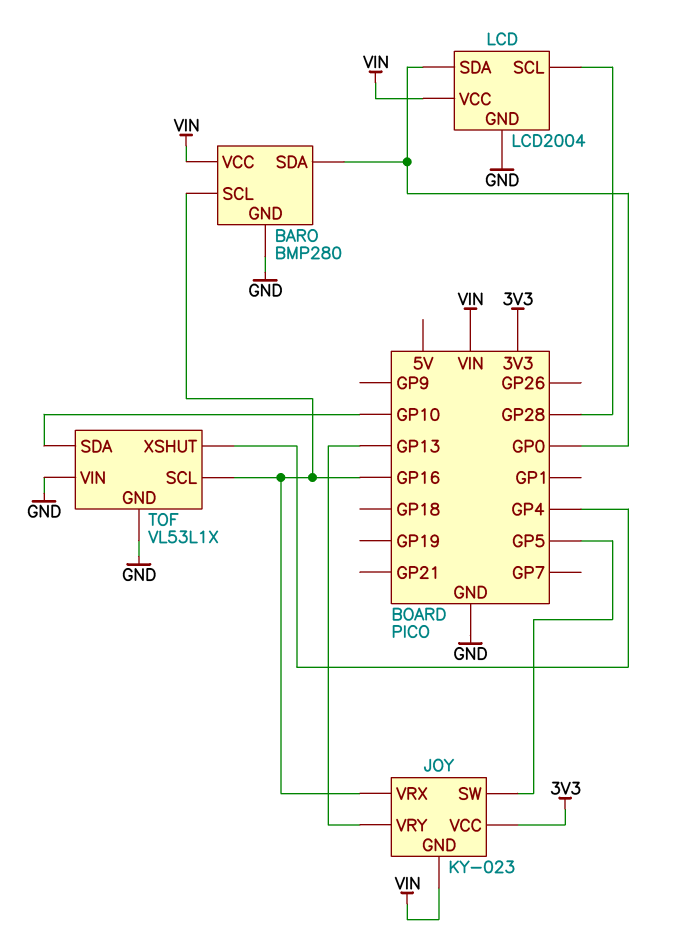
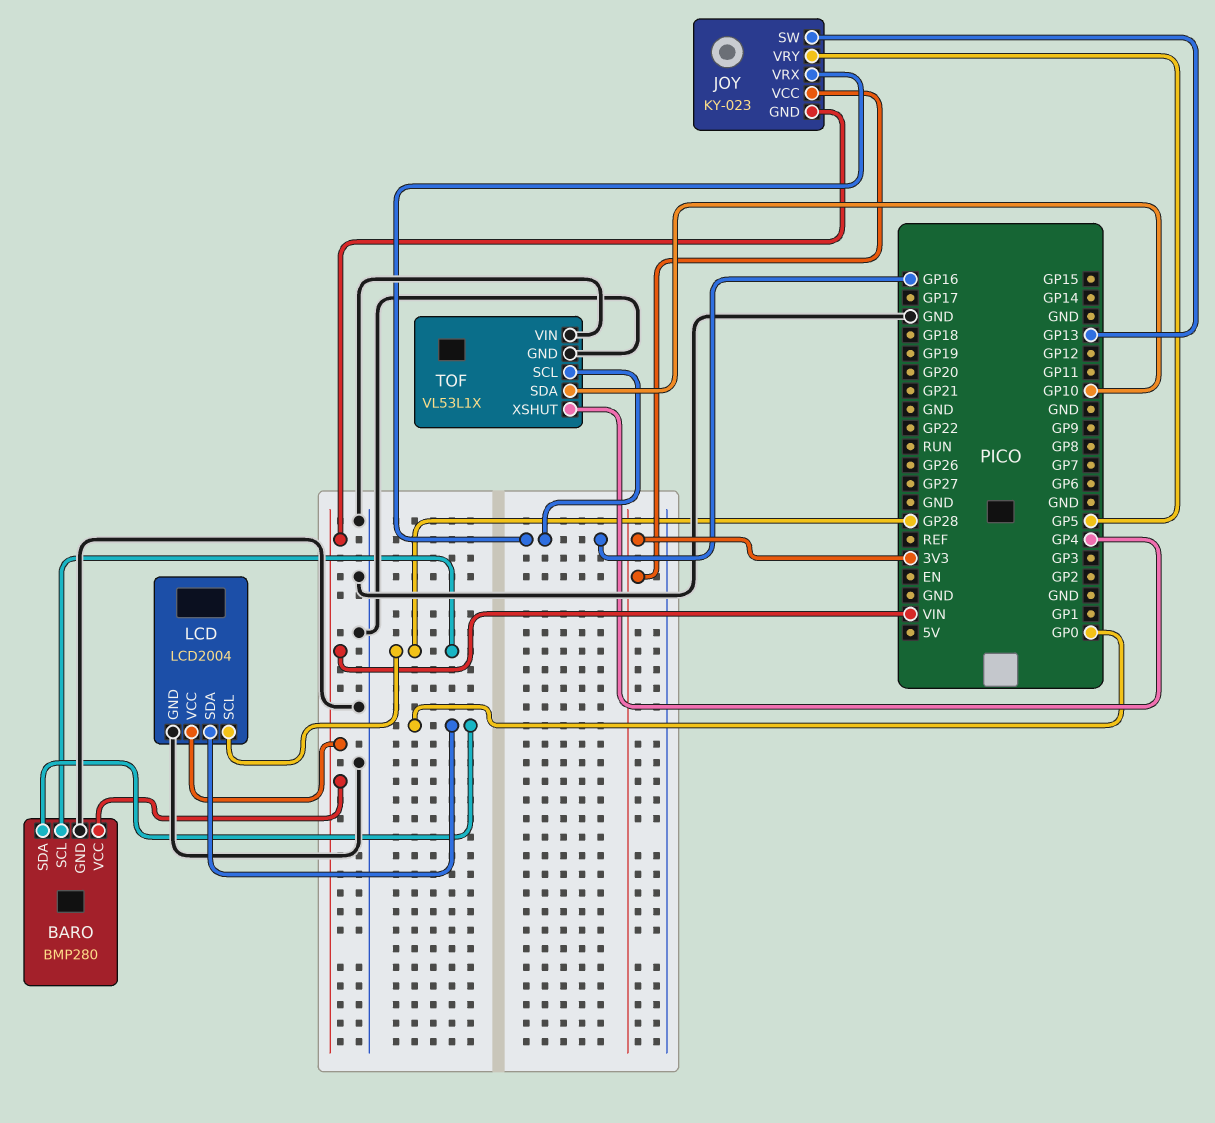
BARO pin SCL: GP16 -> GP28
JOY pin SW: GP5 -> GP13
JOY pin VRY: GP13 -> GP5

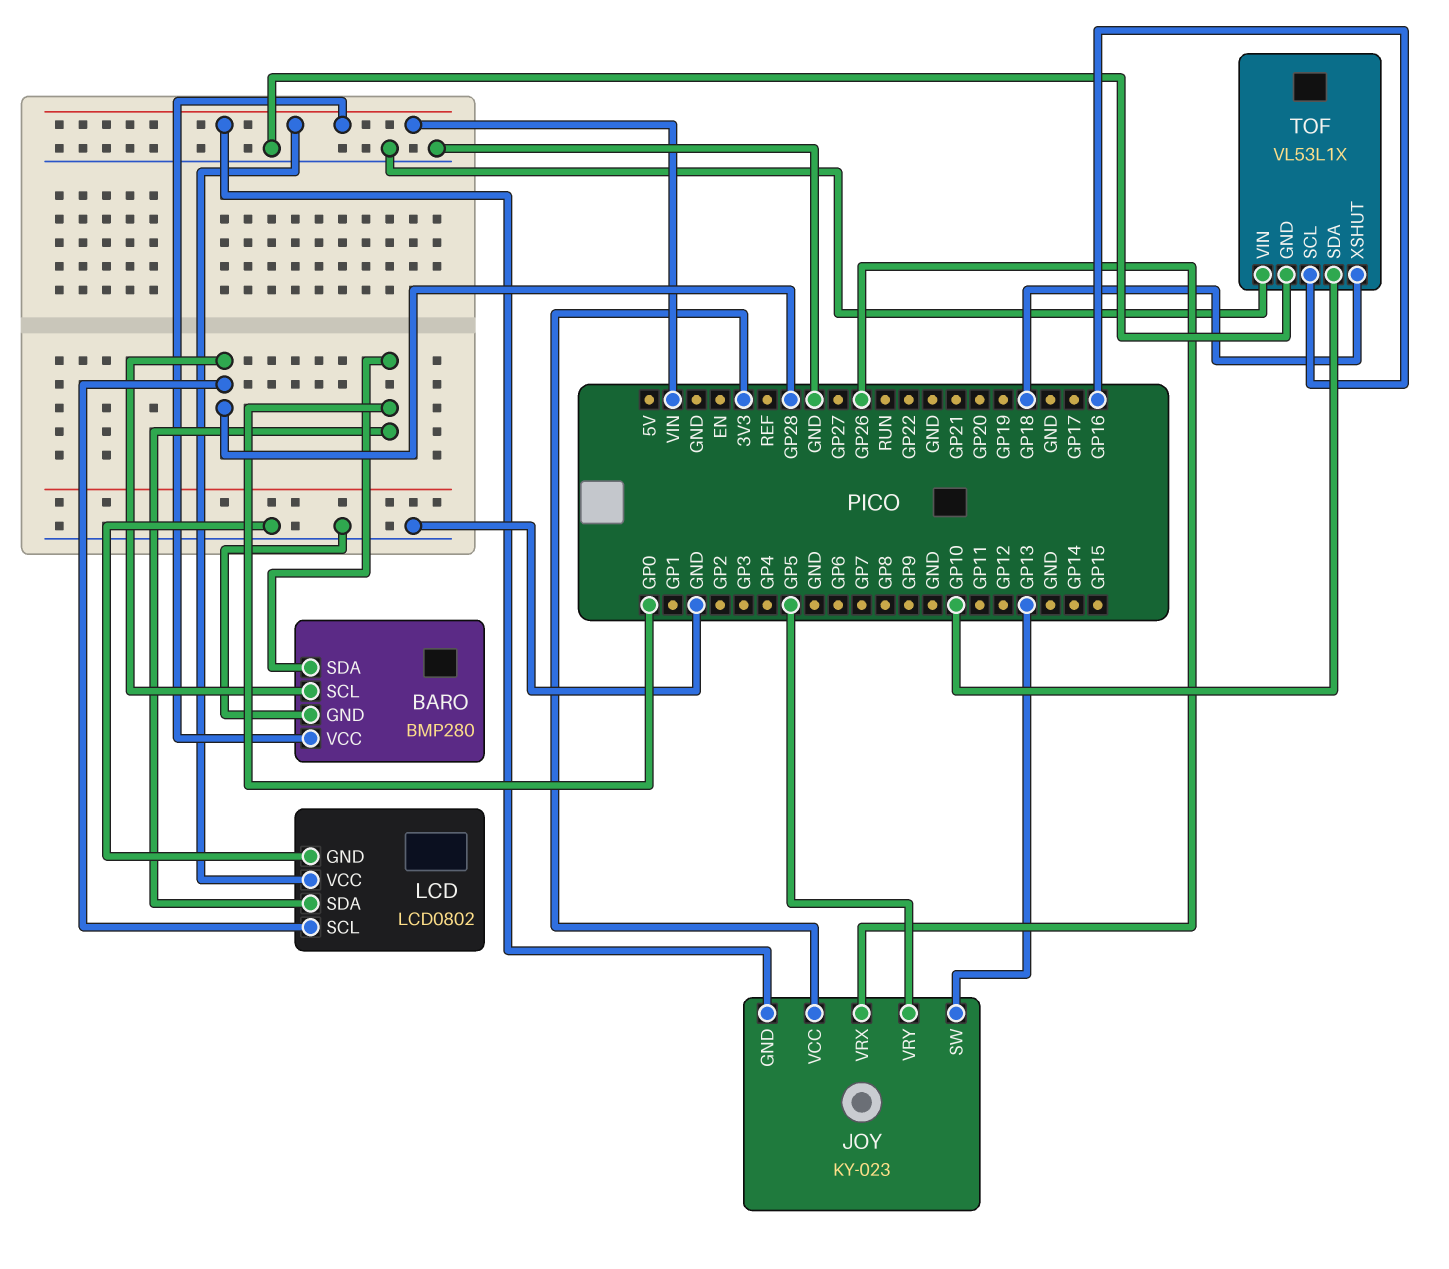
JOY pin VRX: GP16 -> GP26
LCD: LCD2004 -> LCD0802
TOF pin XSHUT: GP4 -> GP18

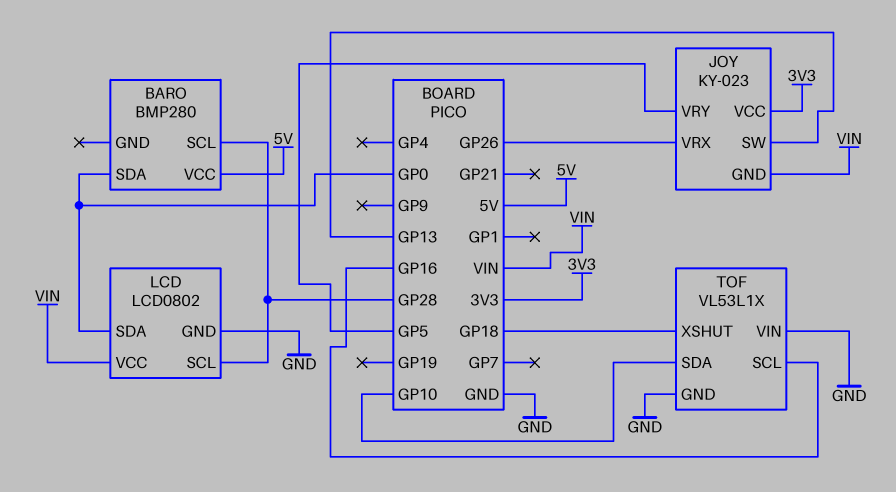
BARO pin GND: GND -> none
BARO pin VCC: VIN -> 5V

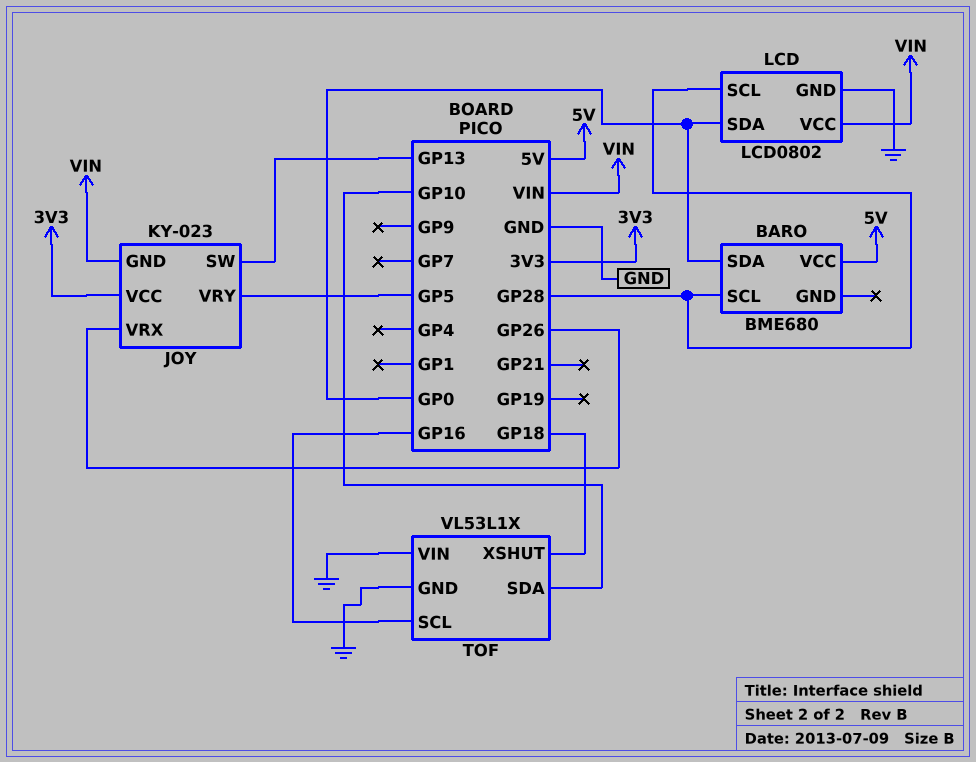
BARO: BMP280 -> BME680

